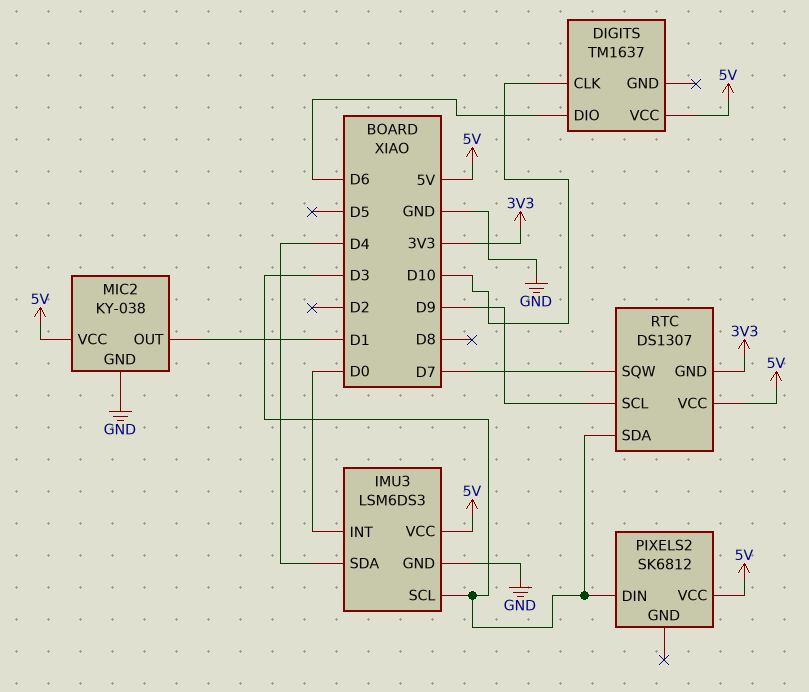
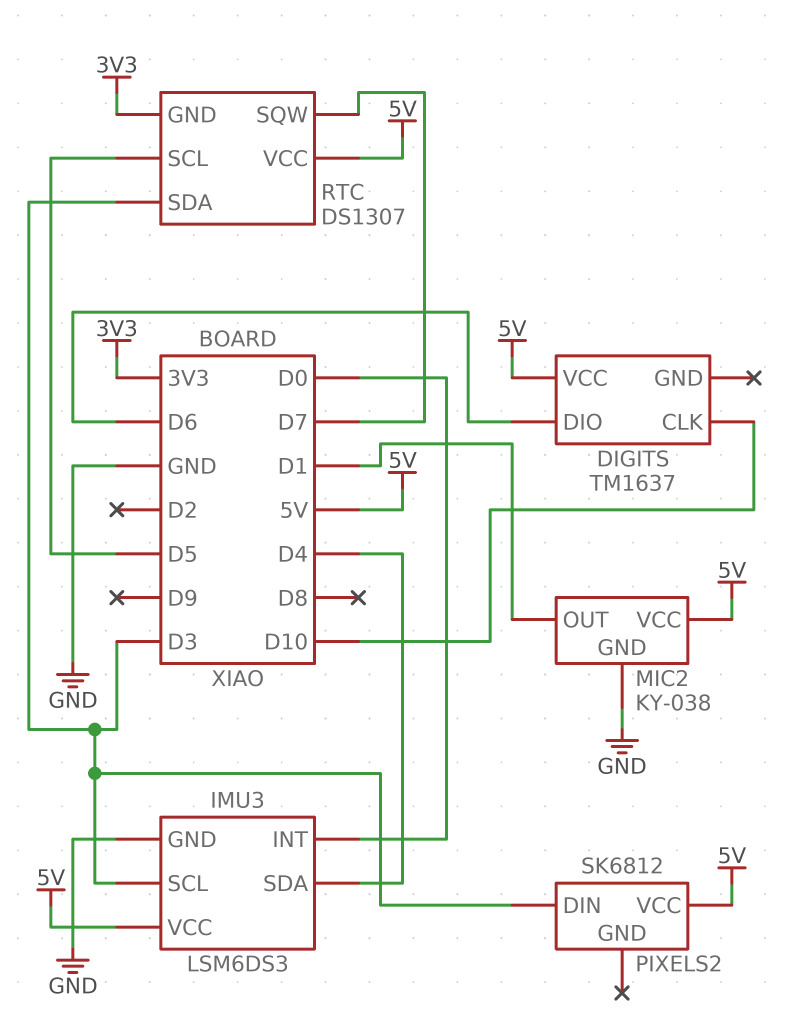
RTC pin SCL: D9 -> D5

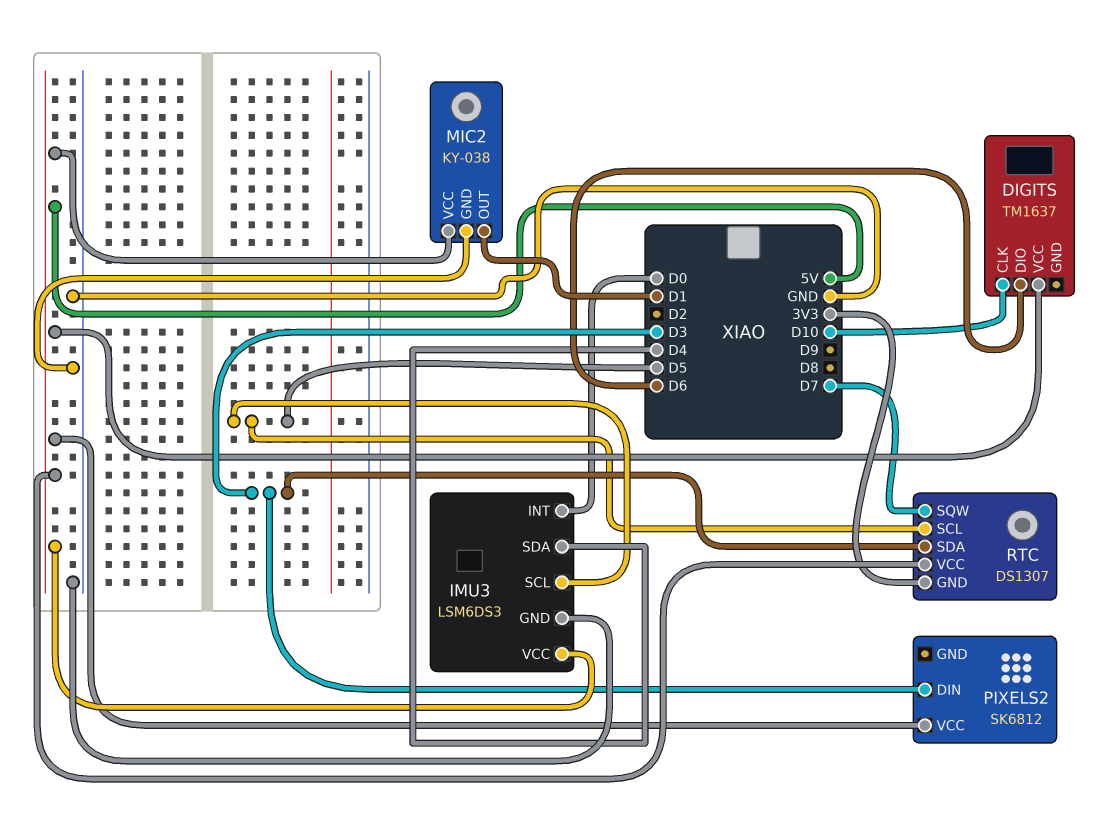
IMU3 pin SCL: D3 -> D5

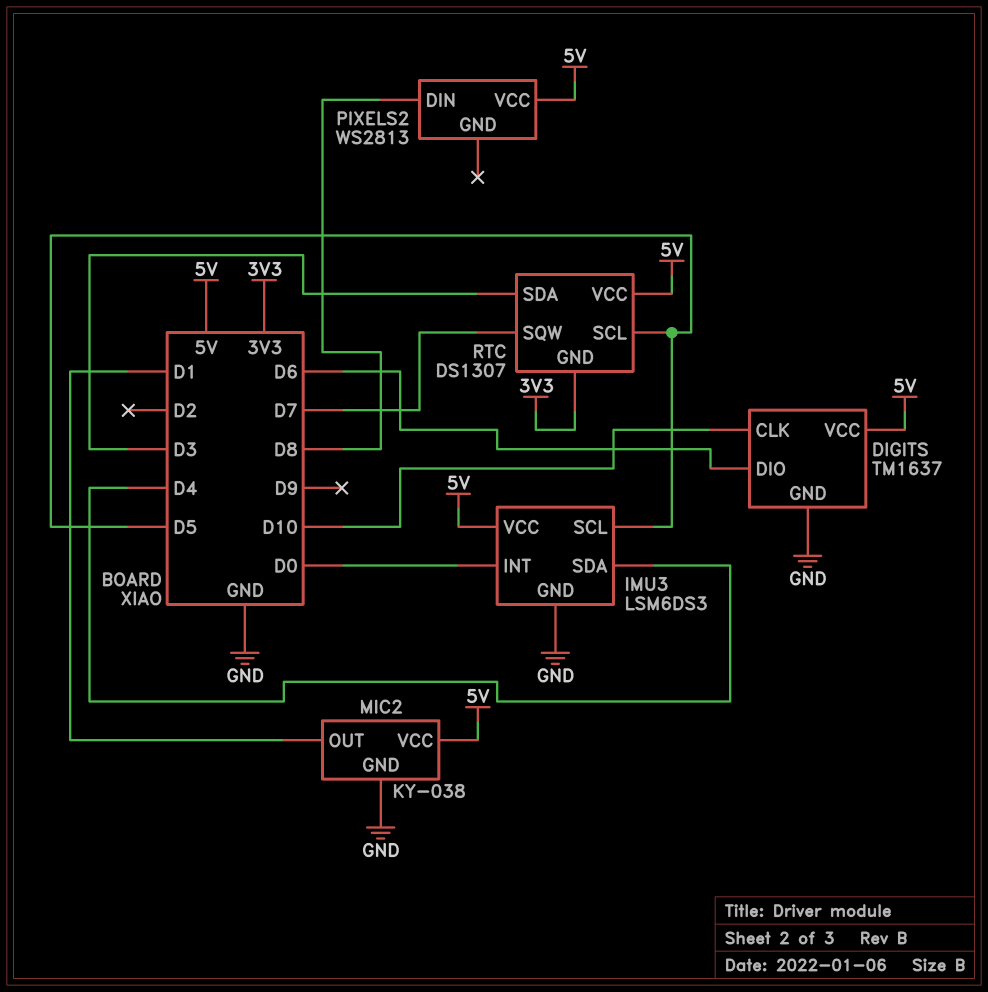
DIGITS pin GND: none -> GND
PIXELS2: SK6812 -> WS2813
PIXELS2 pin DIN: D3 -> D8

